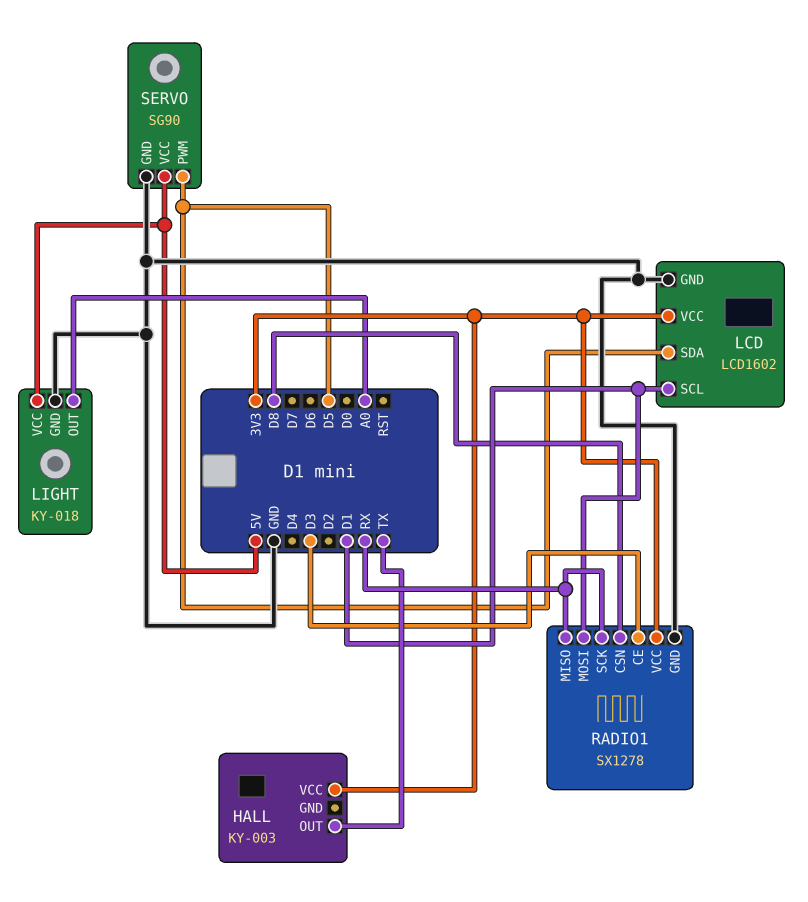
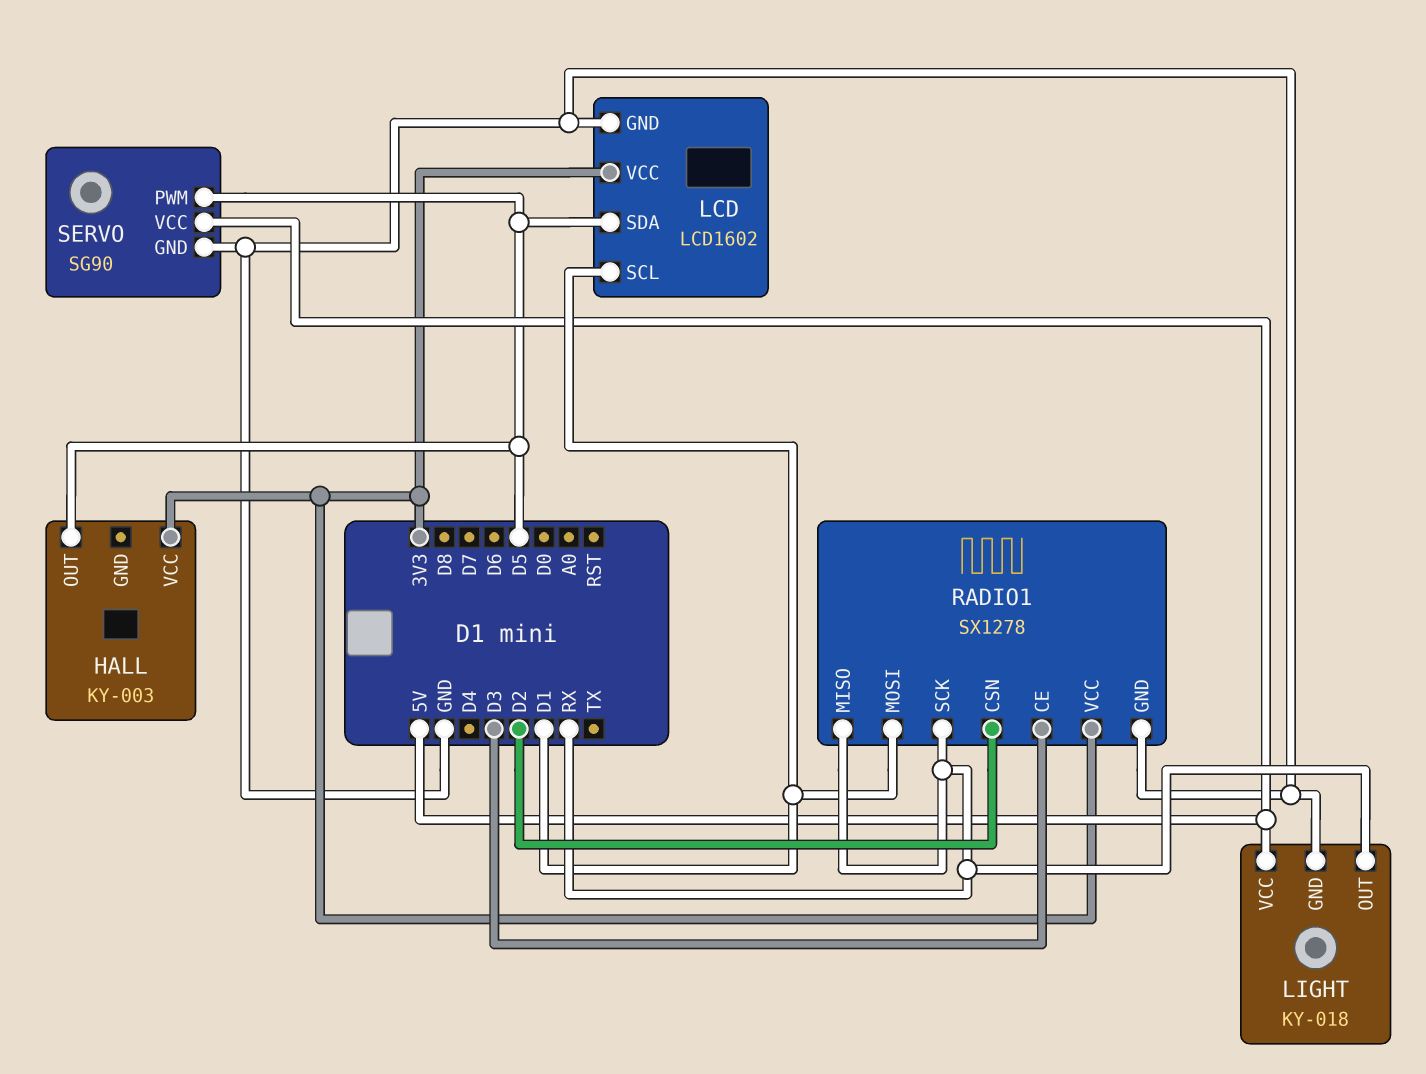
HALL pin OUT: TX -> D5
LIGHT pin OUT: A0 -> RX
RADIO1 pin CSN: D8 -> D2

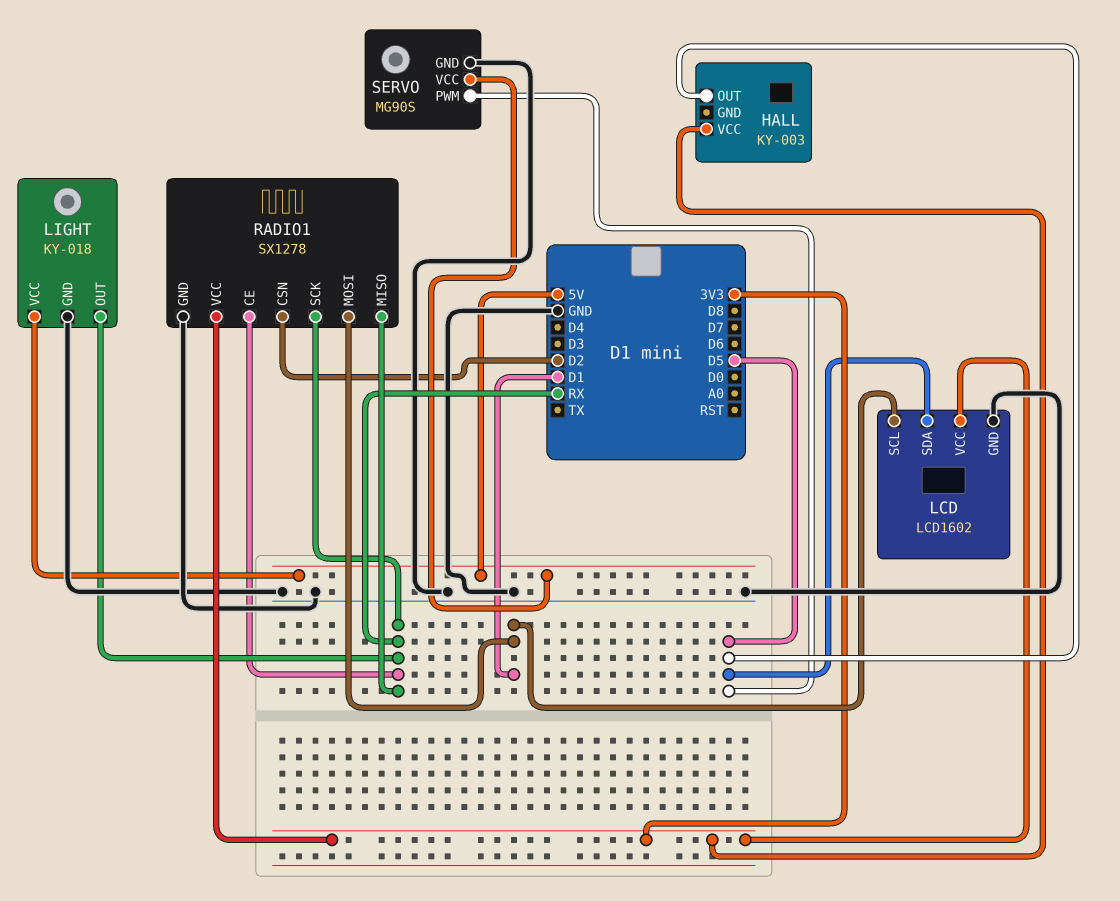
RADIO1 pin CE: D3 -> RX
SERVO: SG90 -> MG90S

